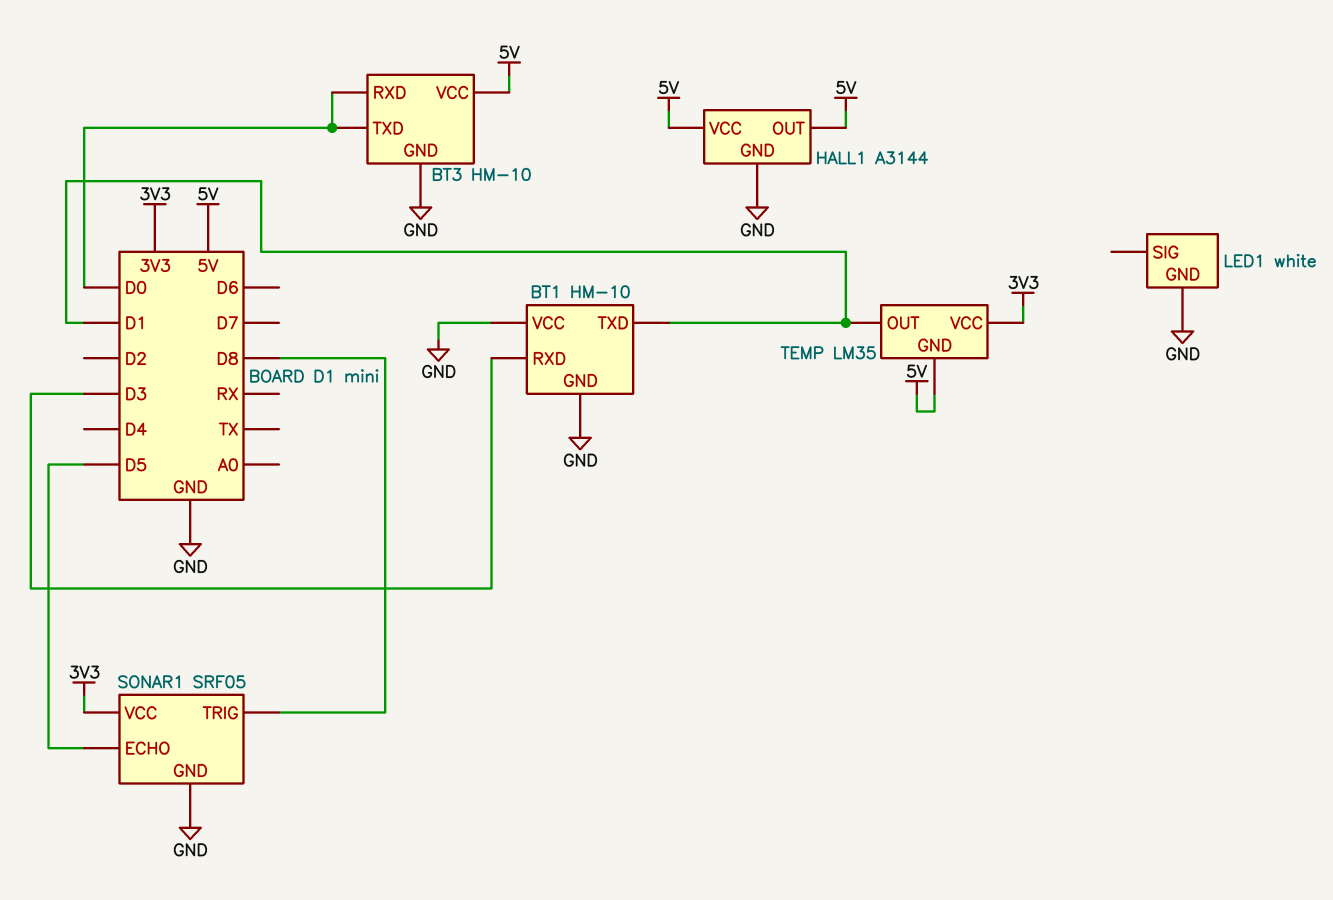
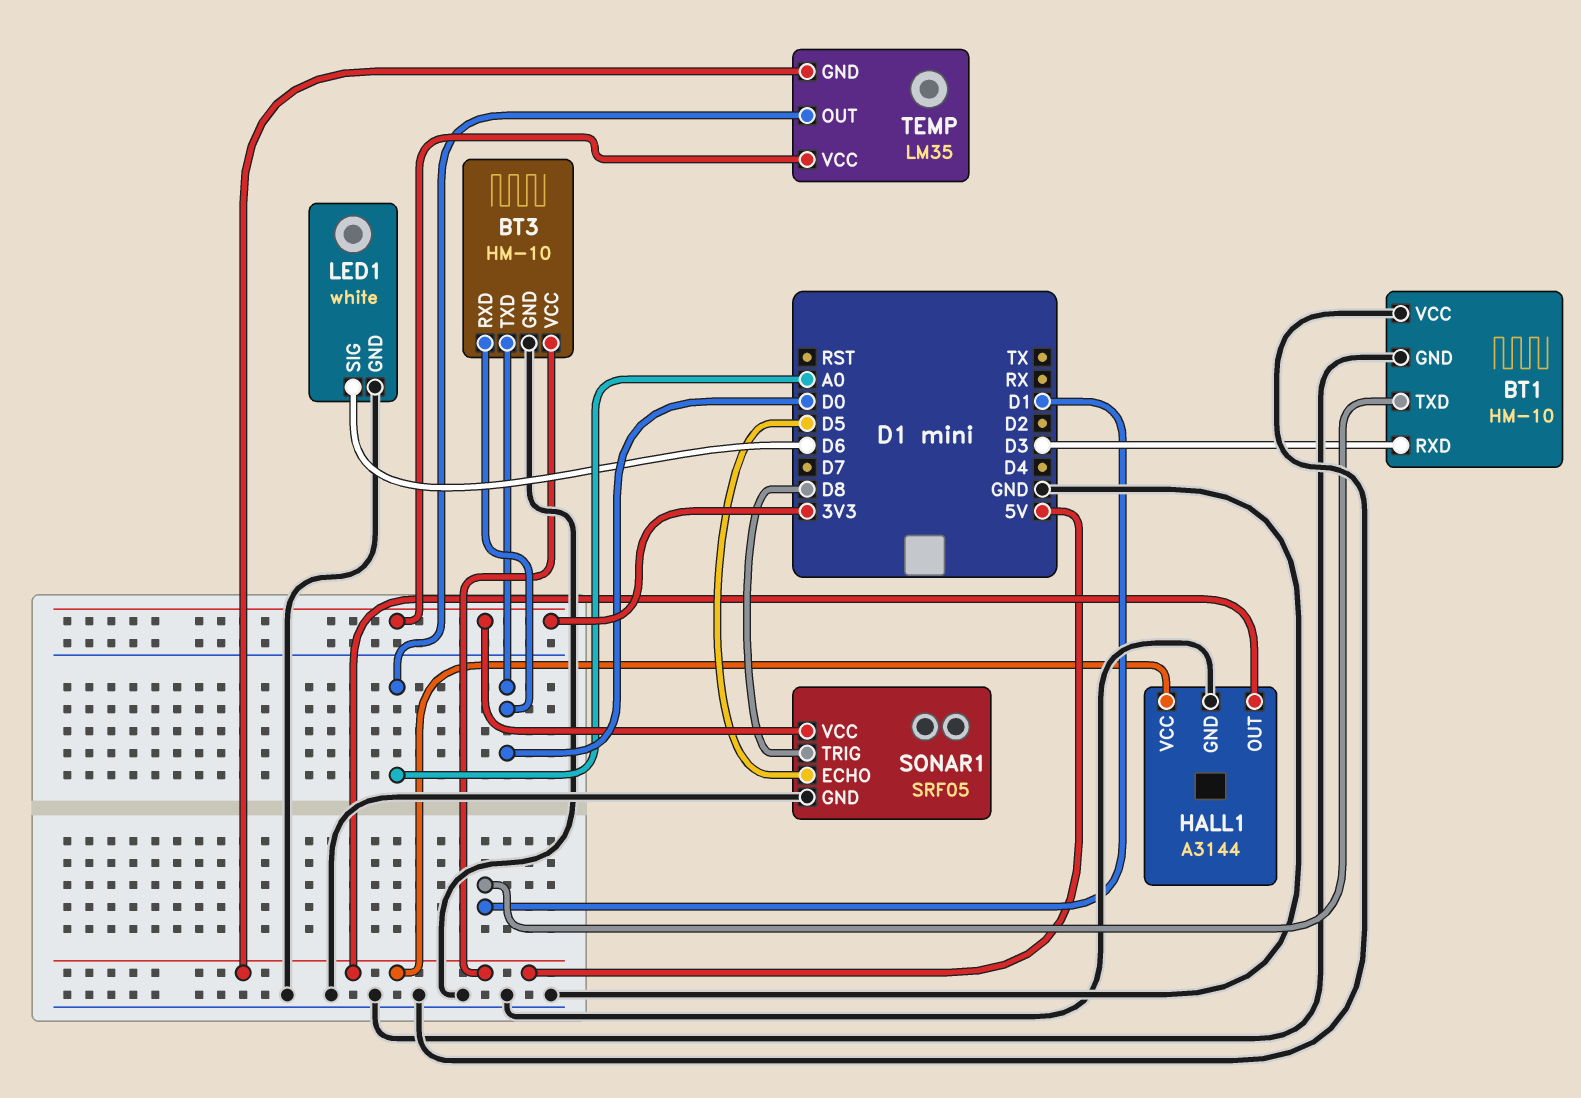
LED1 pin SIG: none -> D6
TEMP pin OUT: D1 -> A0

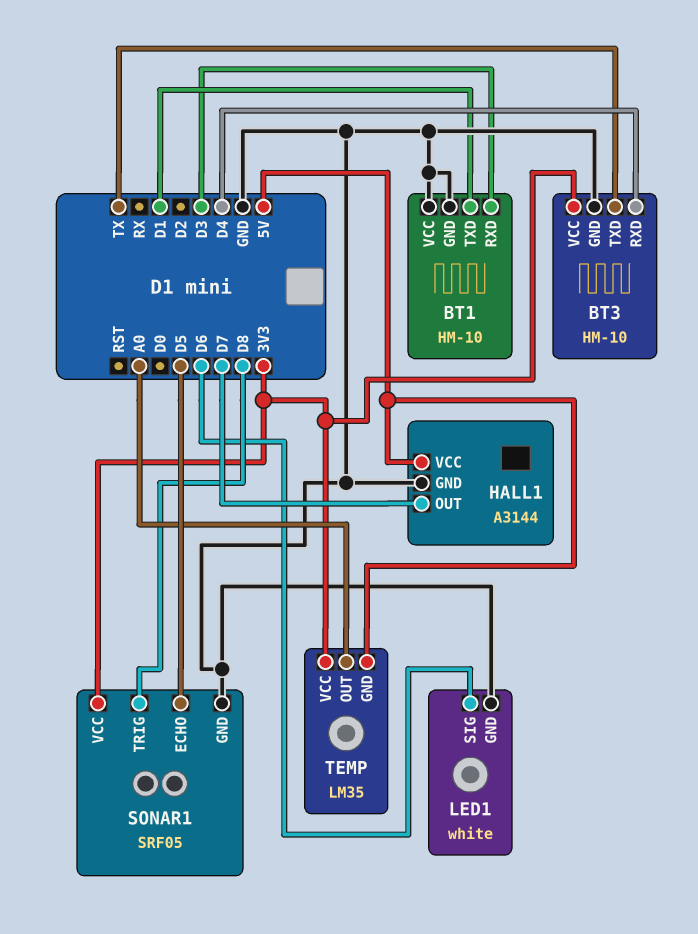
BT3 pin RXD: D0 -> D4
BT3 pin TXD: D0 -> TX
BT3 pin VCC: 5V -> 3V3
HALL1 pin OUT: 5V -> D7

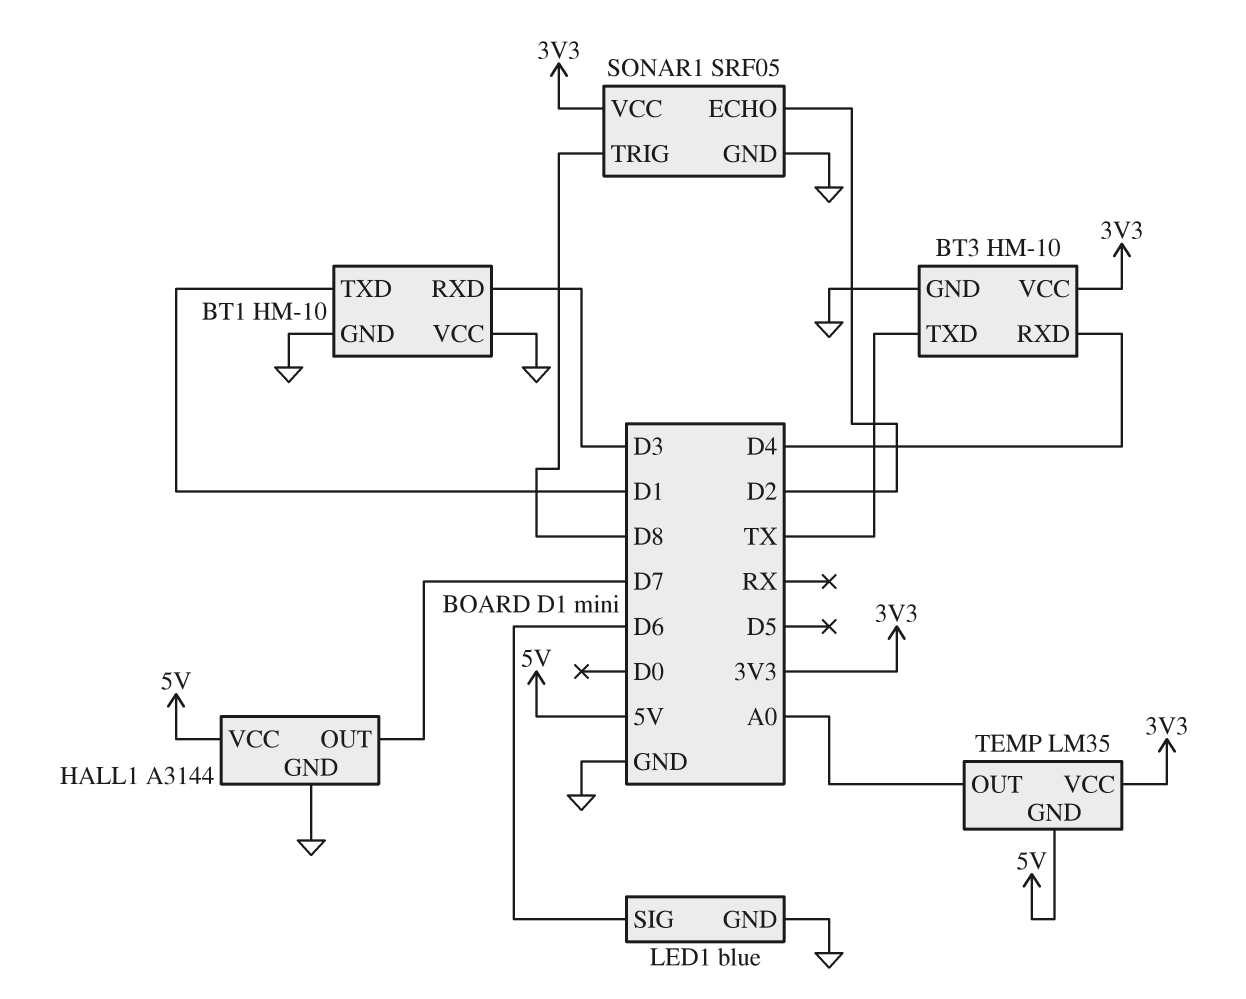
LED1: white -> blue
SONAR1 pin ECHO: D5 -> D2

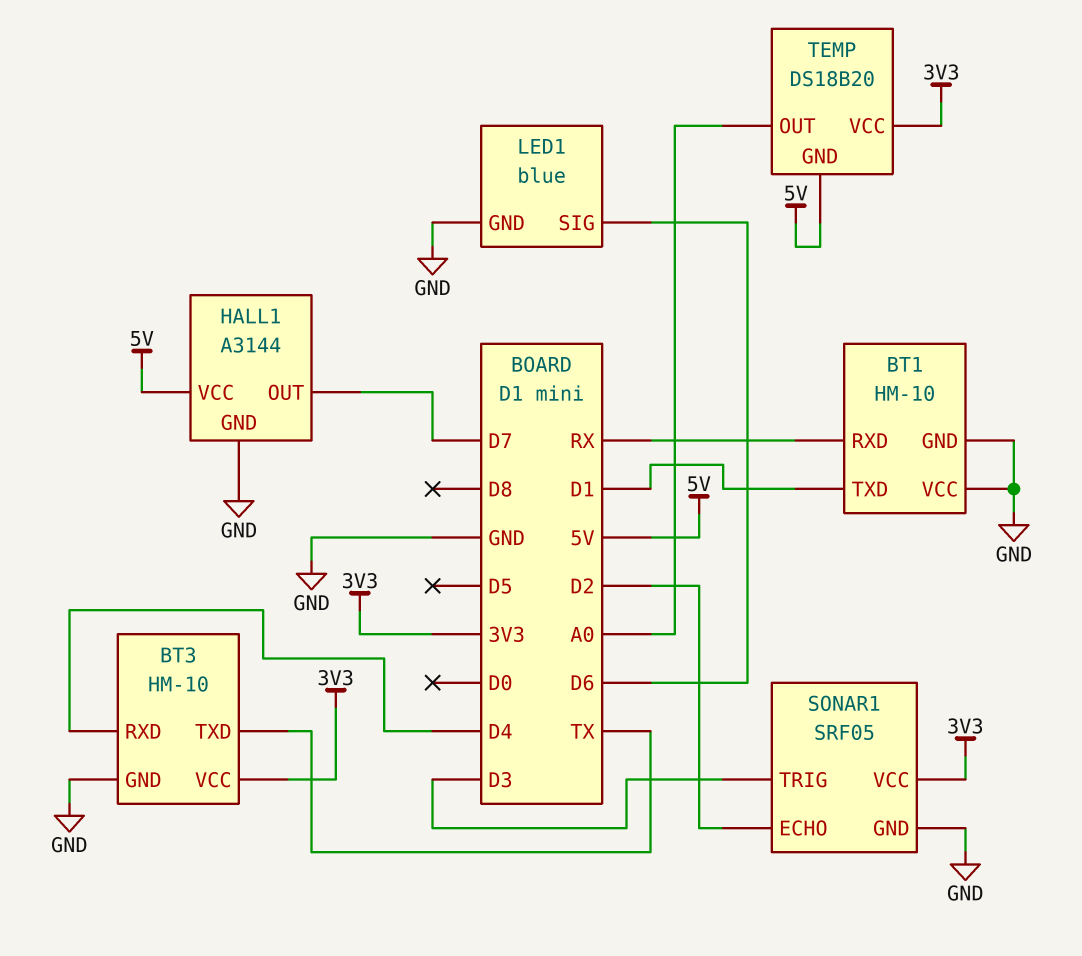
BT1 pin RXD: D3 -> RX
SONAR1 pin TRIG: D8 -> D3
TEMP: LM35 -> DS18B20

